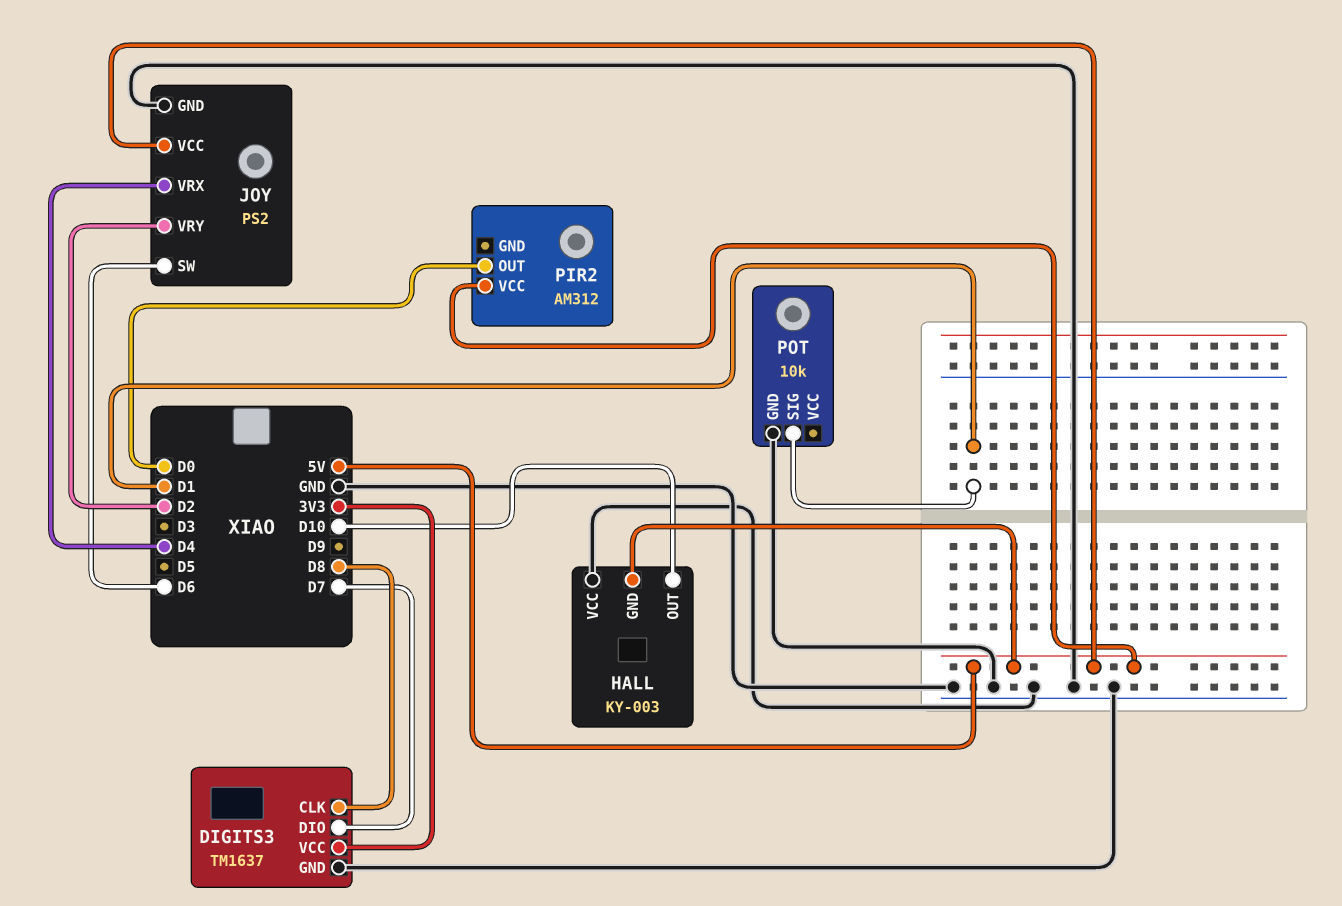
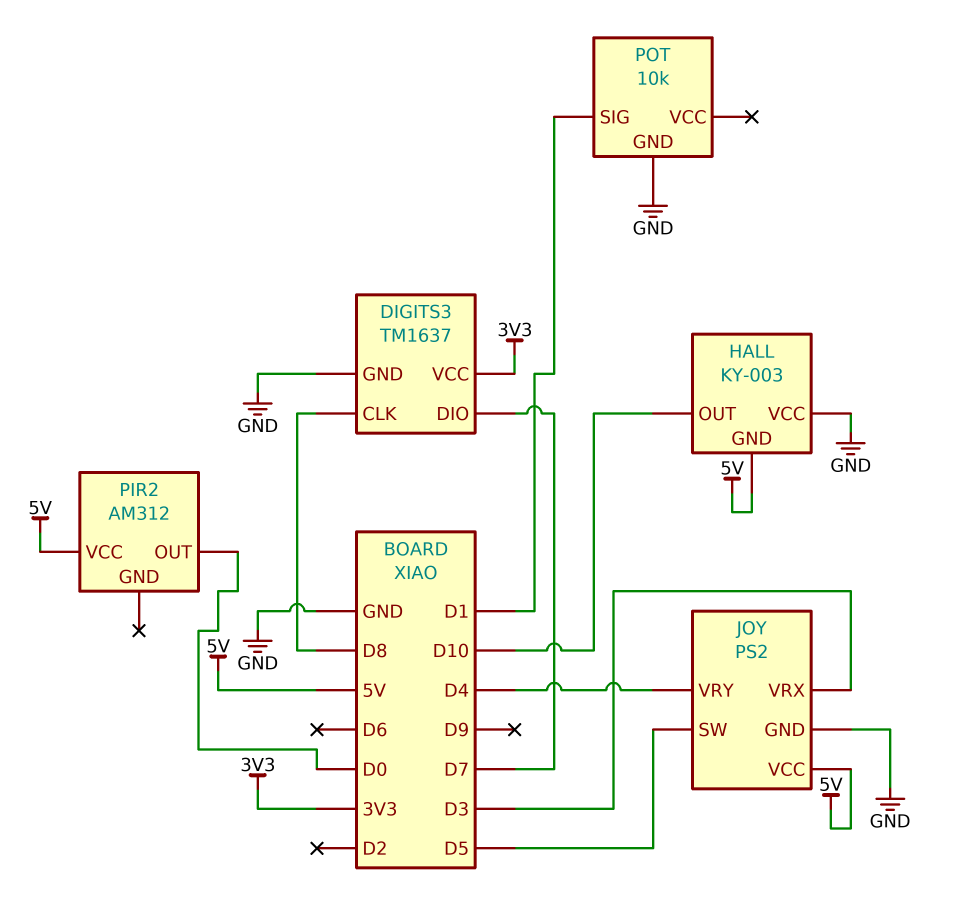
JOY pin SW: D6 -> D5
JOY pin VRX: D4 -> D3
JOY pin VRY: D2 -> D4

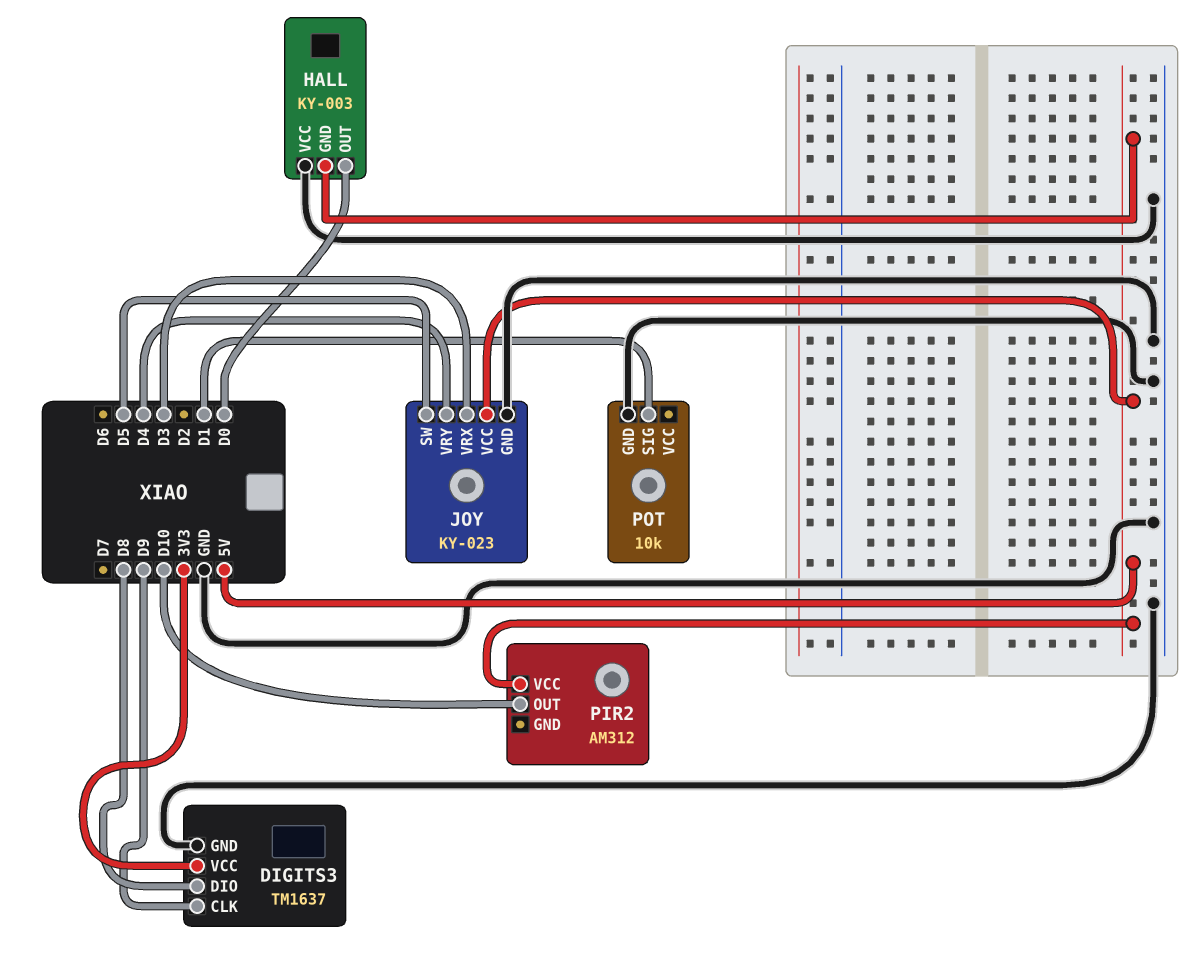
DIGITS3 pin CLK: D8 -> D9
DIGITS3 pin DIO: D7 -> D8
HALL pin OUT: D10 -> D0
JOY: PS2 -> KY-023
PIR2 pin OUT: D0 -> D10

